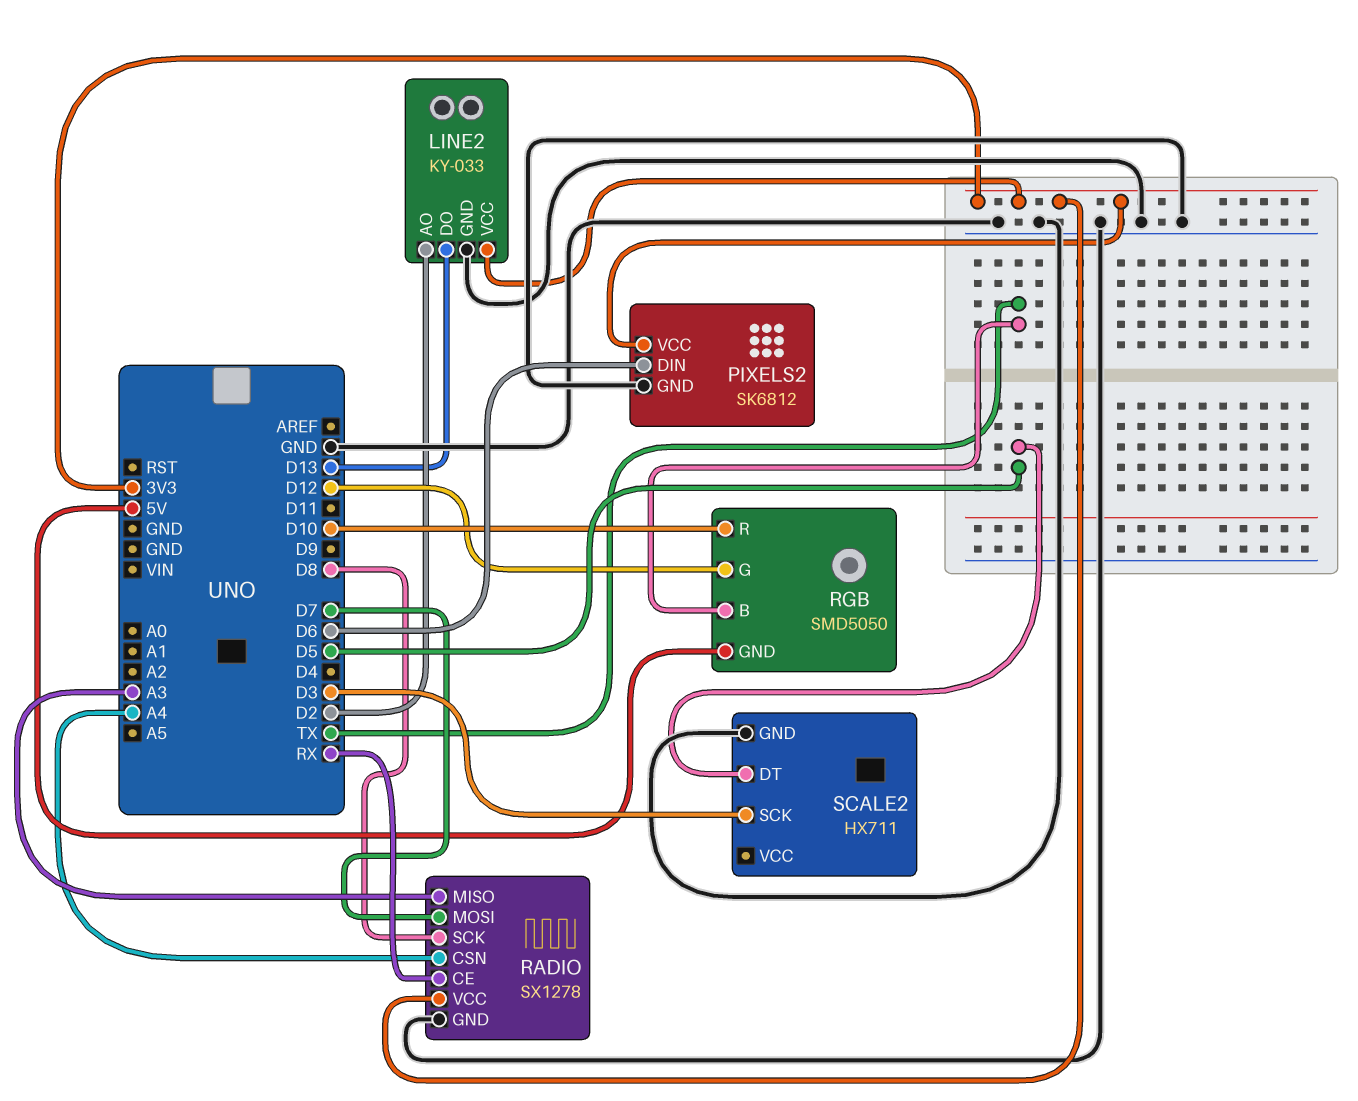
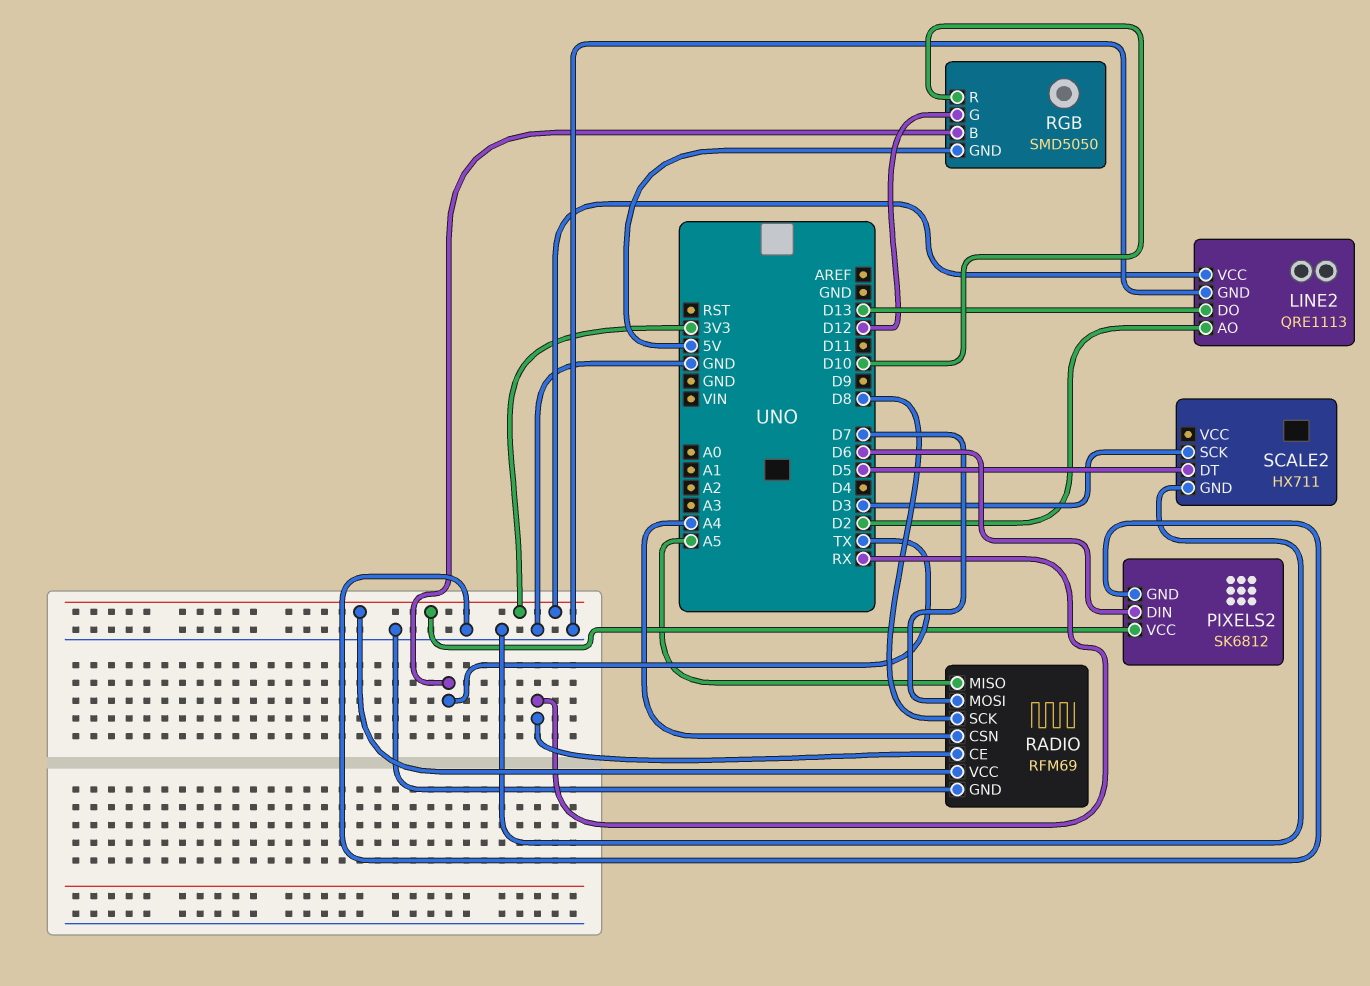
LINE2: KY-033 -> QRE1113
RADIO: SX1278 -> RFM69
RADIO pin MISO: A3 -> A5

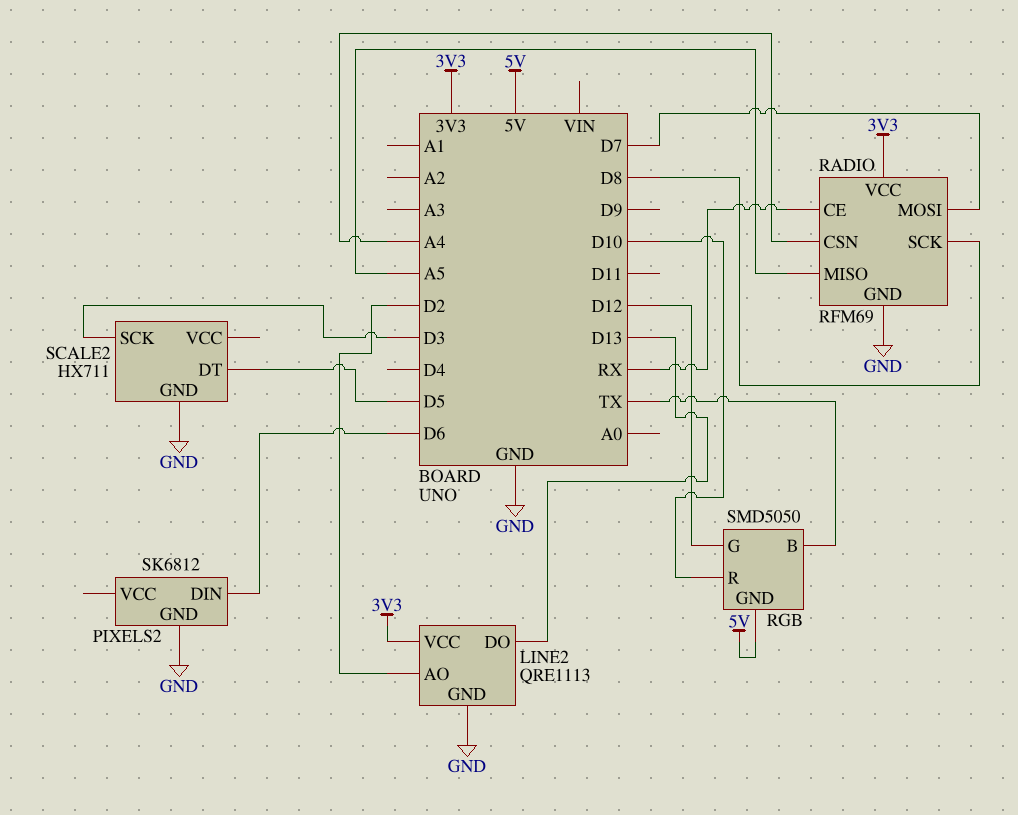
PIXELS2 pin VCC: 3V3 -> none

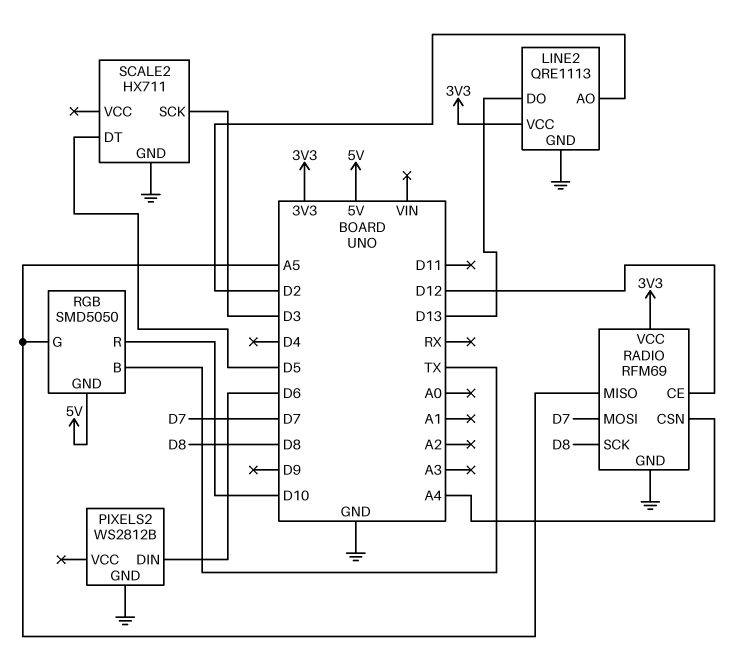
PIXELS2: SK6812 -> WS2812B
RADIO pin CE: RX -> D12
RGB pin G: D12 -> A5

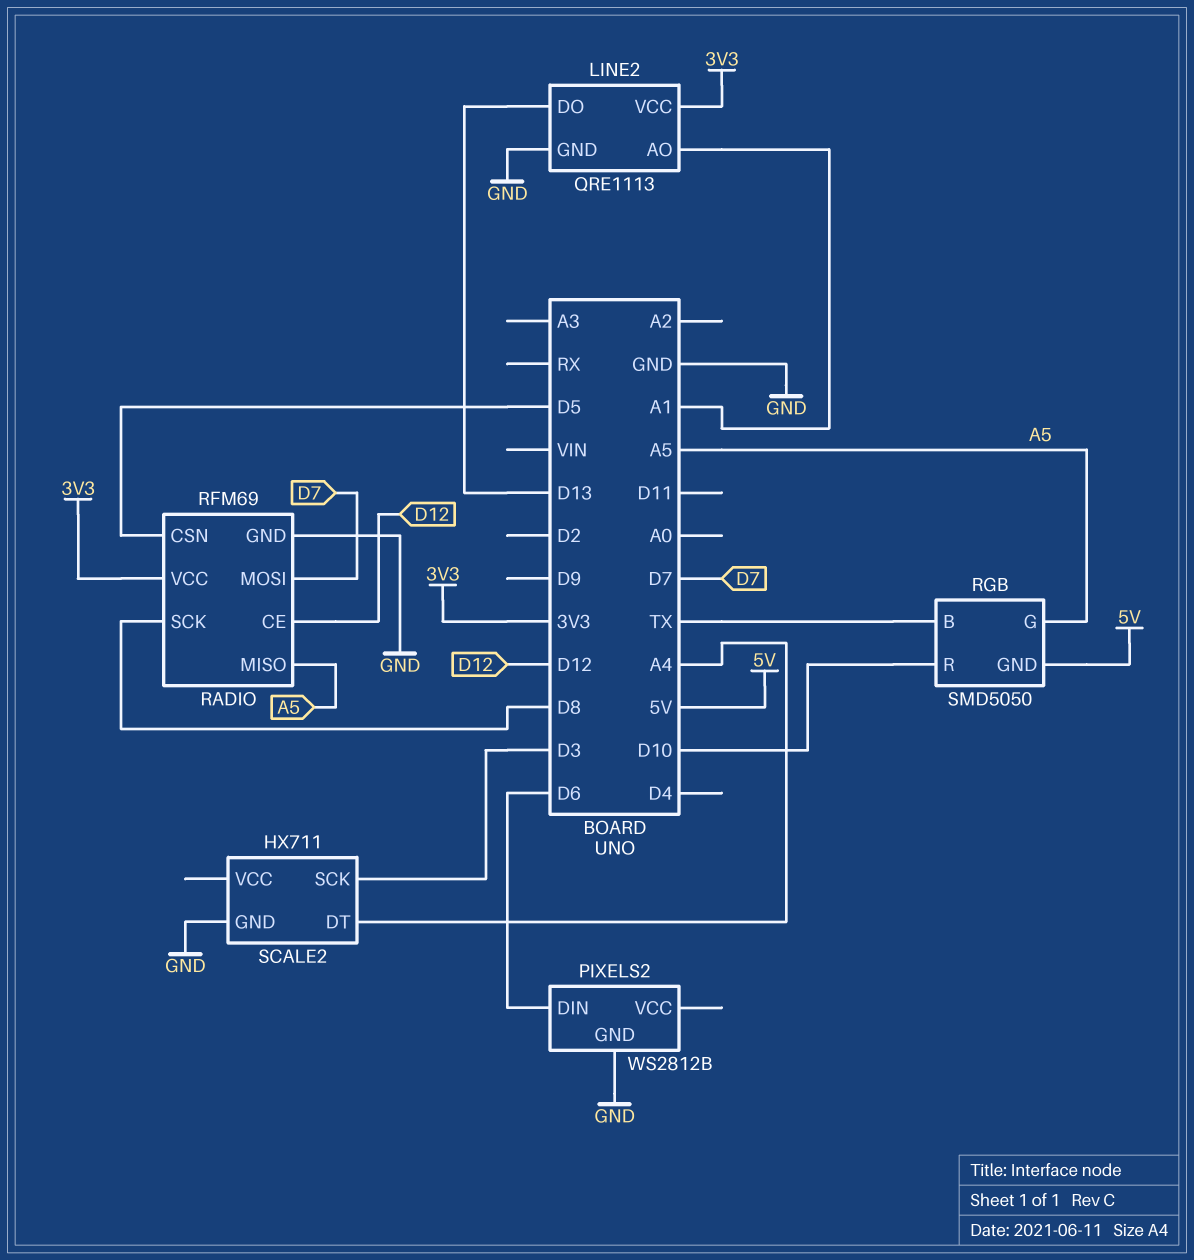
LINE2 pin AO: D2 -> A1
RADIO pin CSN: A4 -> D5
SCALE2 pin DT: D5 -> A4

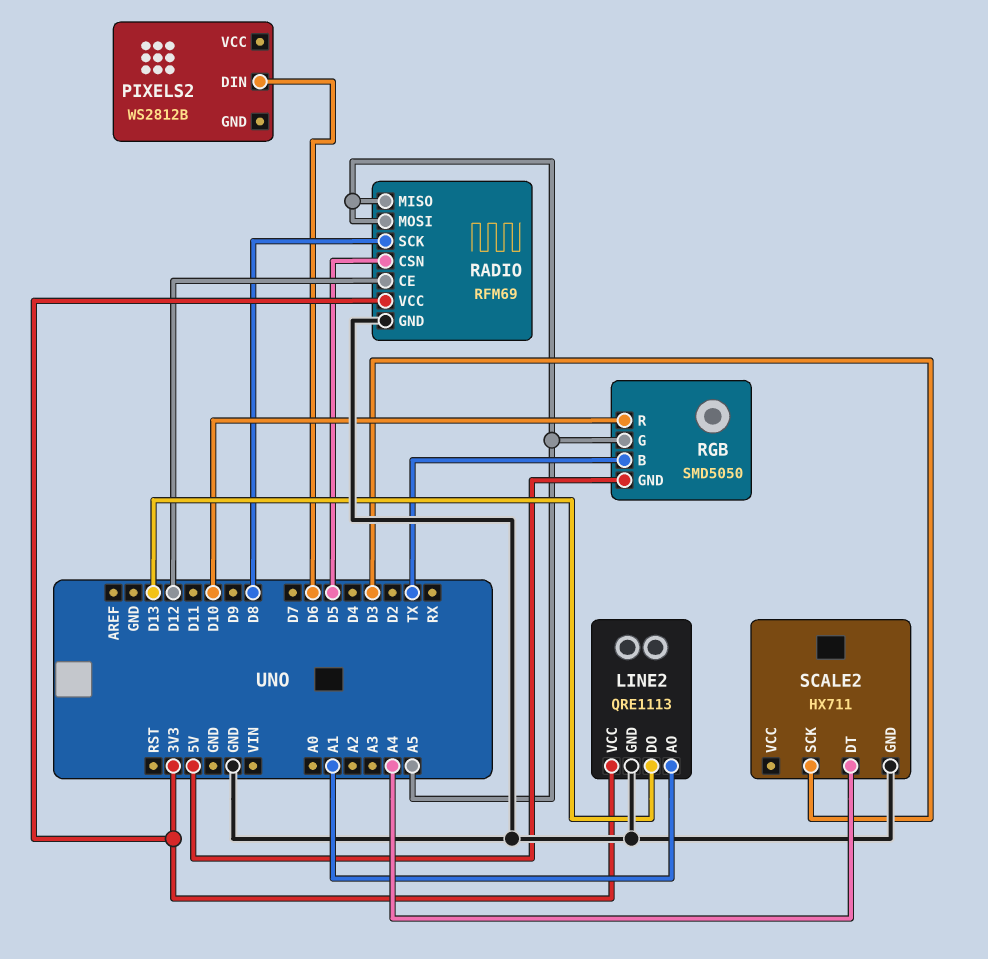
PIXELS2 pin GND: GND -> none
RADIO pin MOSI: D7 -> A5

